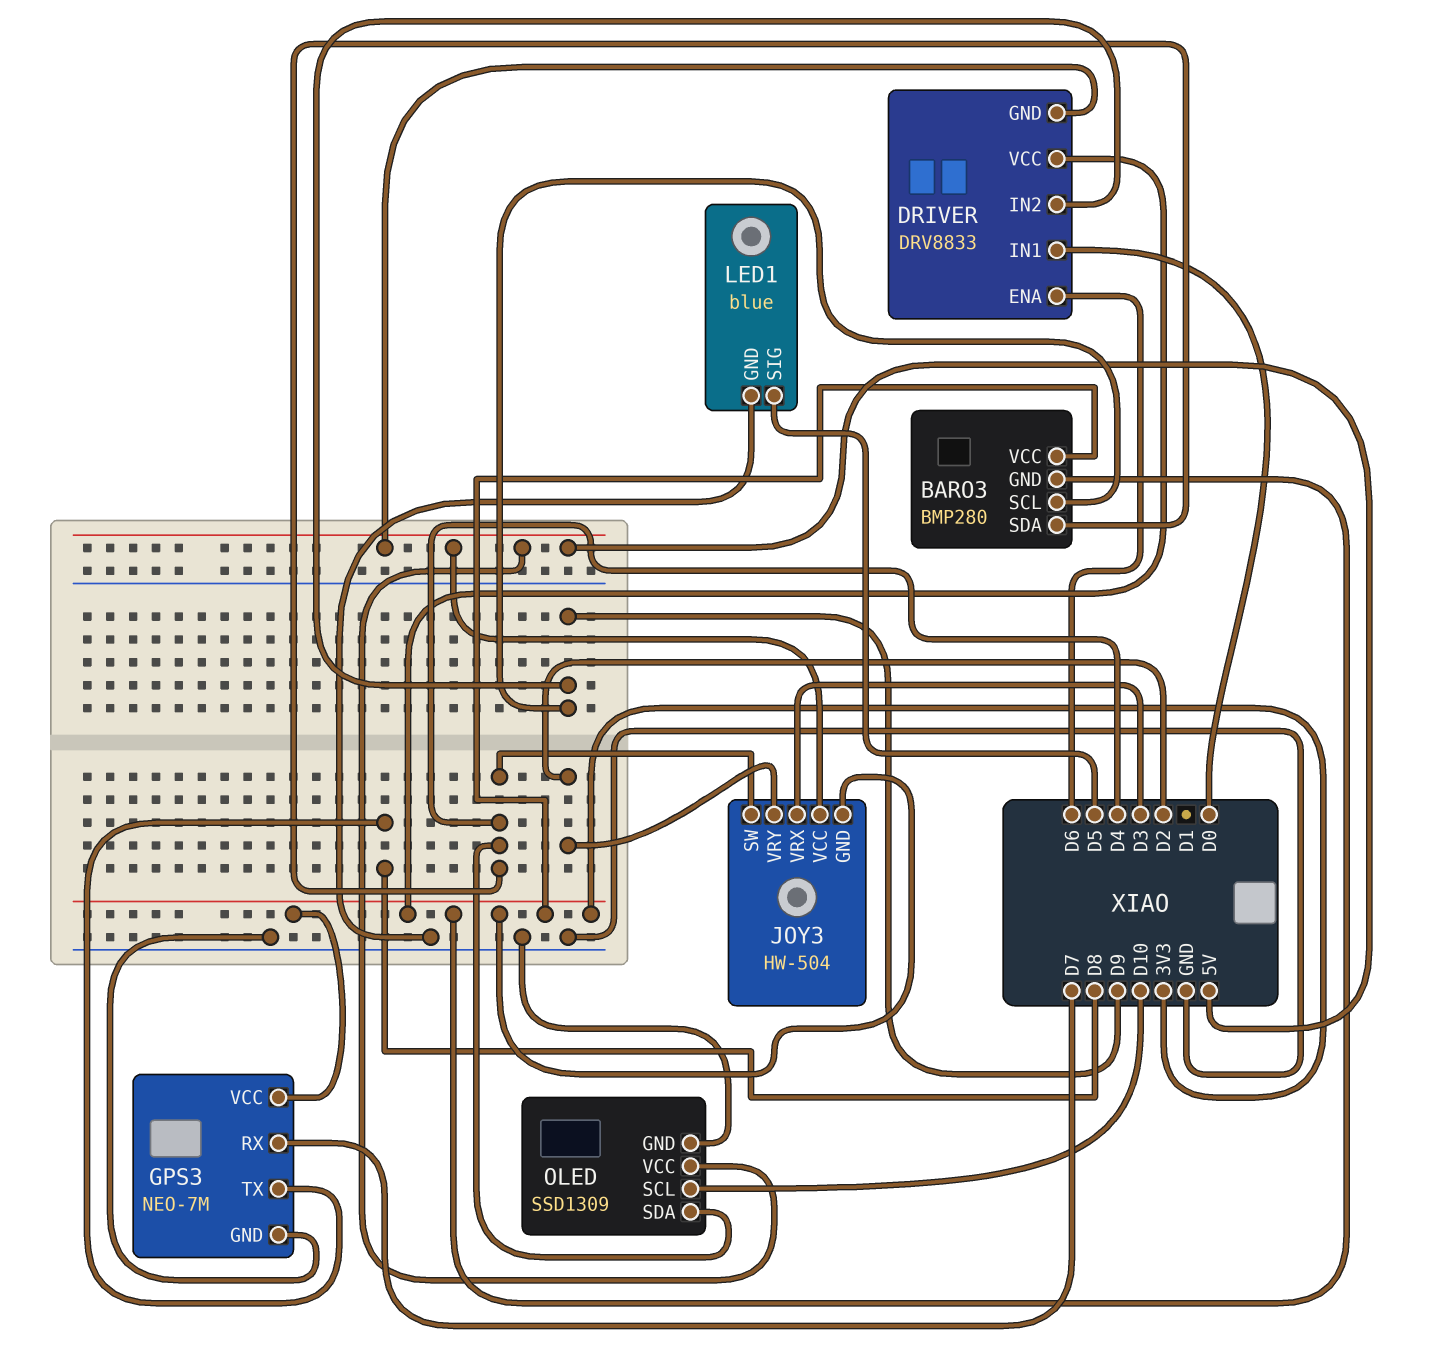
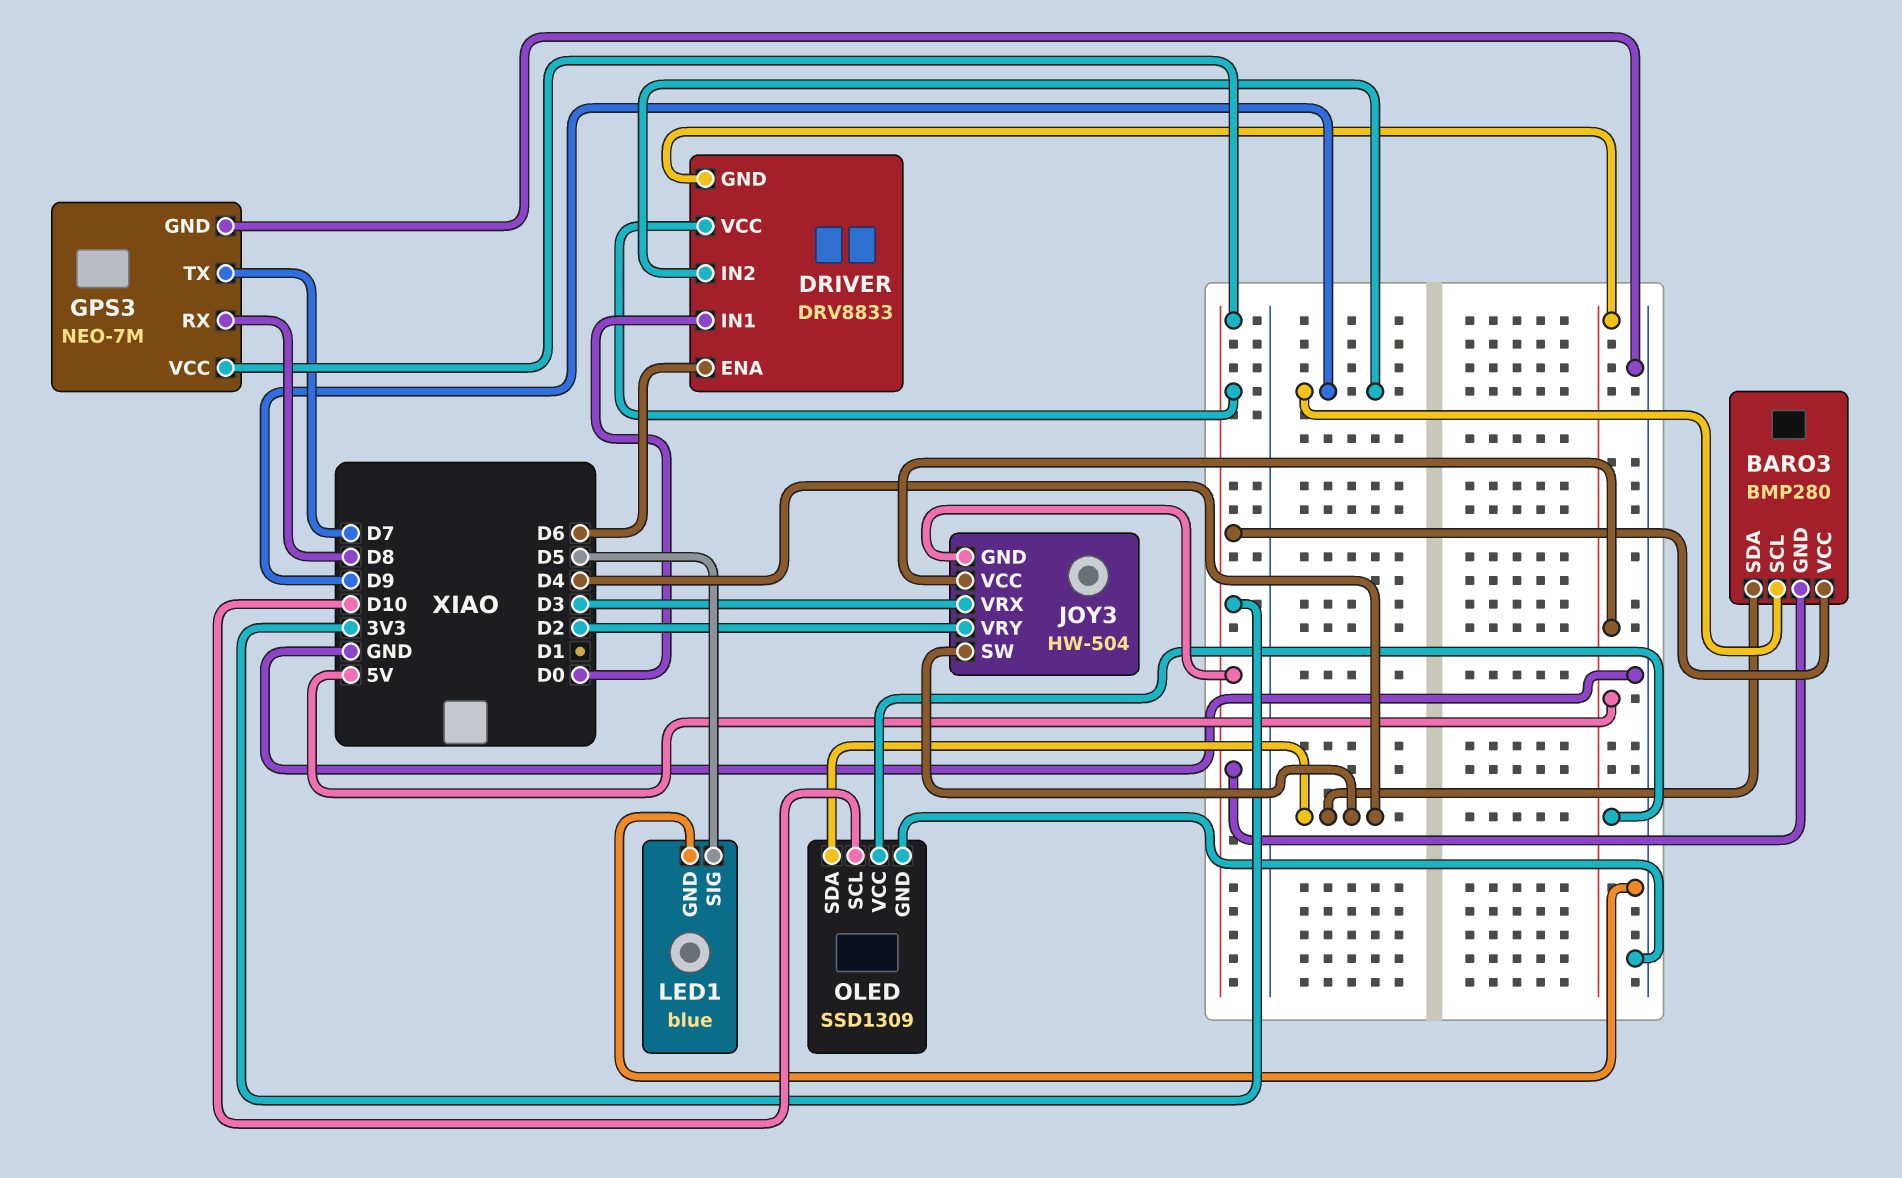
GPS3 pin RX: D7 -> D8
GPS3 pin TX: D8 -> D7

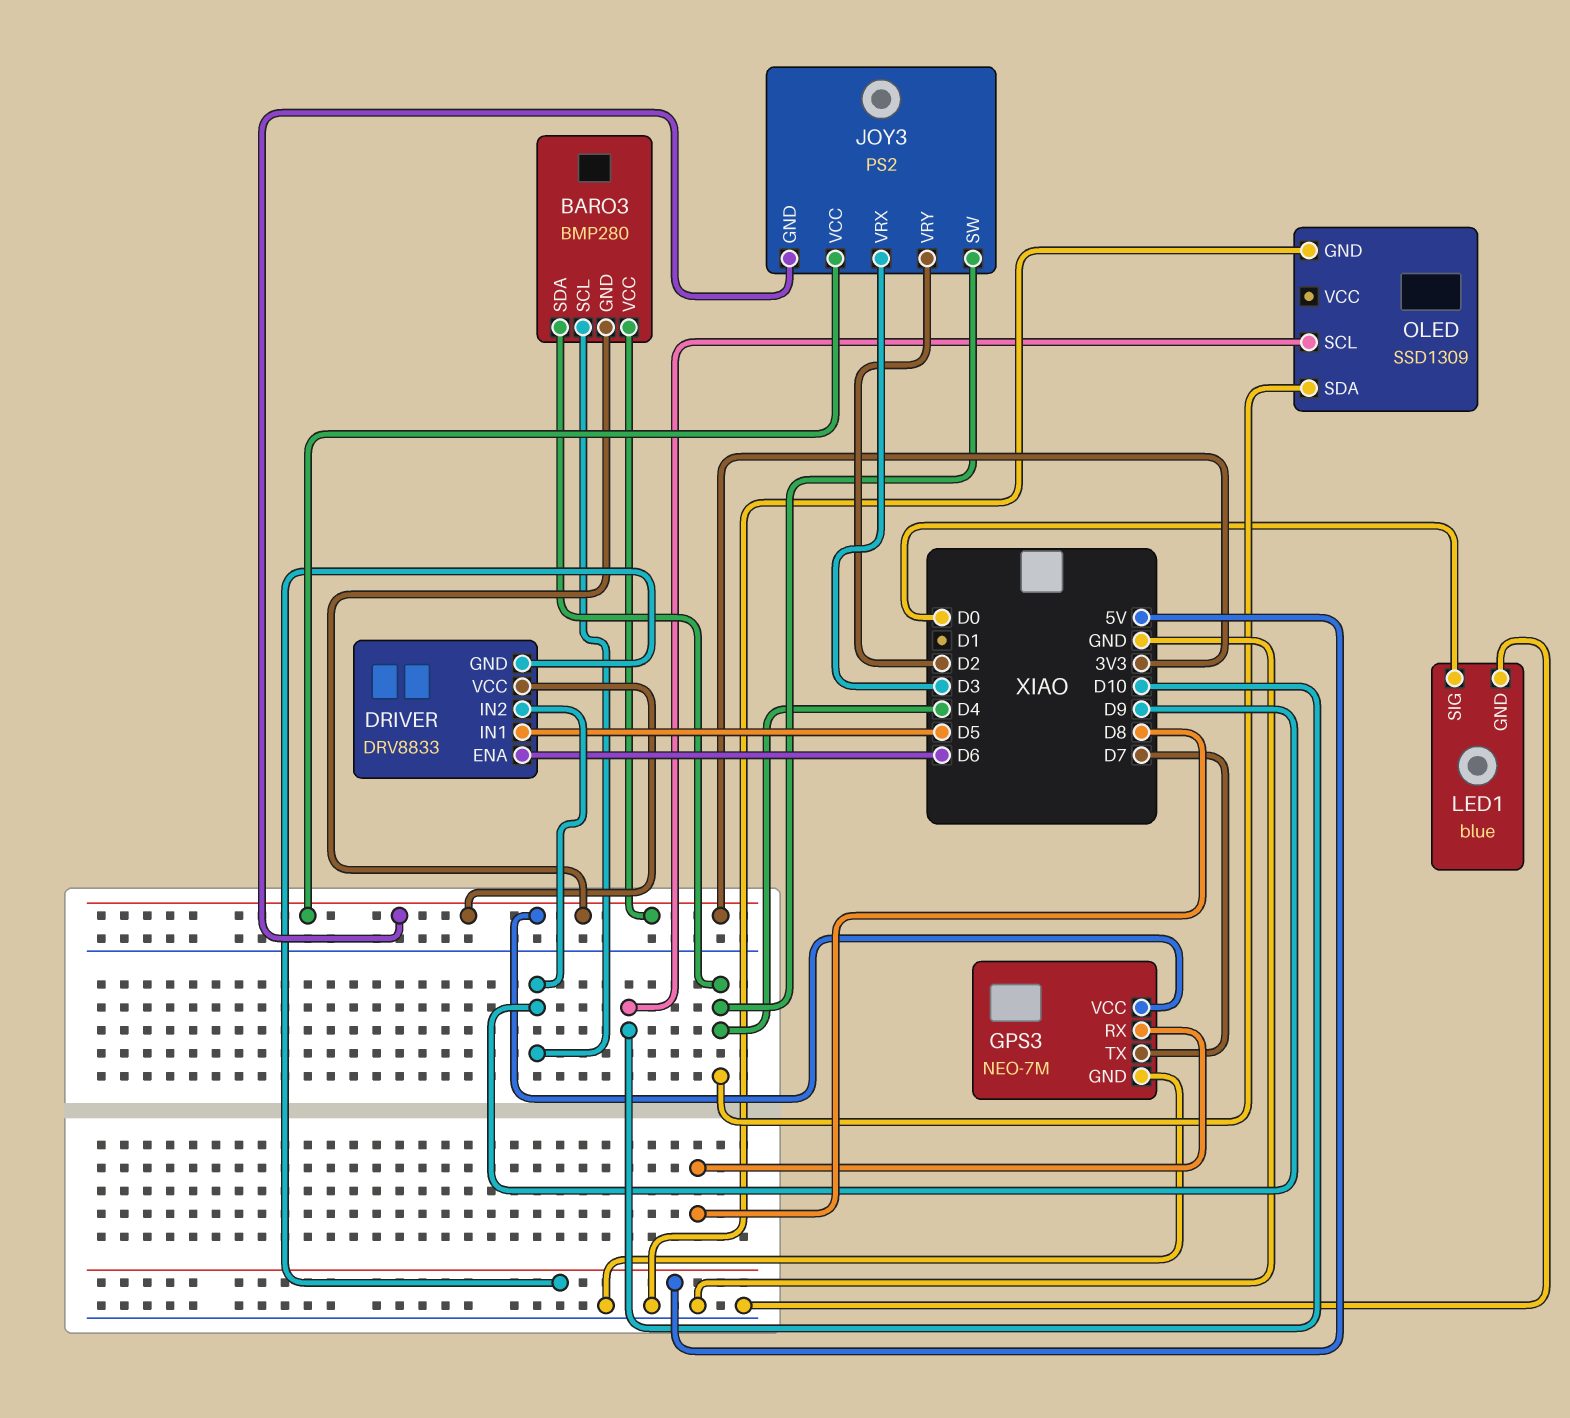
DRIVER pin IN1: D0 -> D5
JOY3: HW-504 -> PS2
JOY3 pin VCC: 5V -> 3V3
LED1 pin SIG: D5 -> D0
OLED pin VCC: 5V -> none

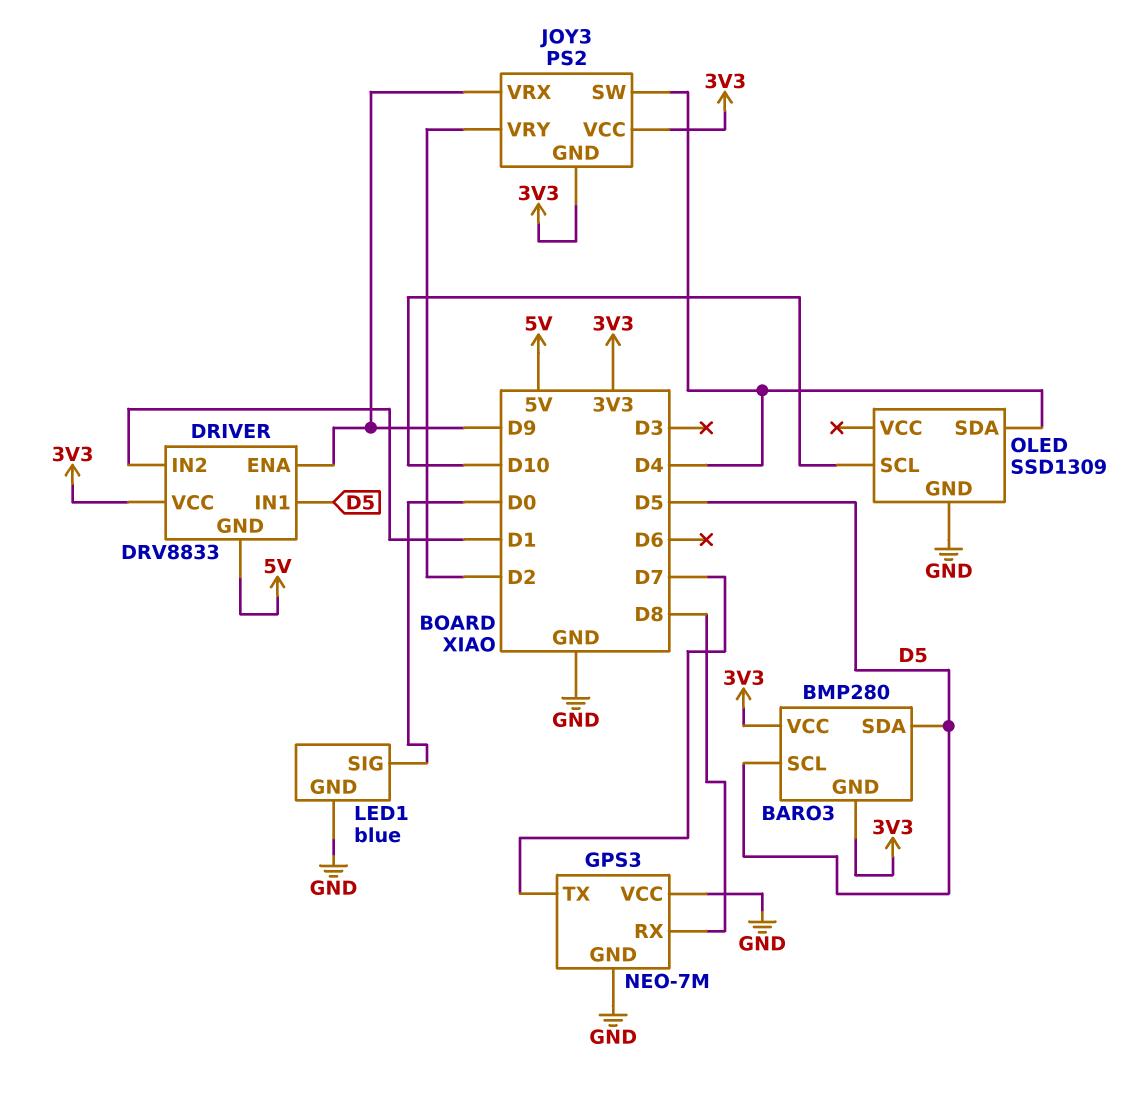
BARO3 pin SCL: D9 -> D5
BARO3 pin SDA: D4 -> D5
DRIVER pin ENA: D6 -> D9
DRIVER pin IN2: D9 -> D1
GPS3 pin VCC: 3V3 -> GND
JOY3 pin VRX: D3 -> D9

